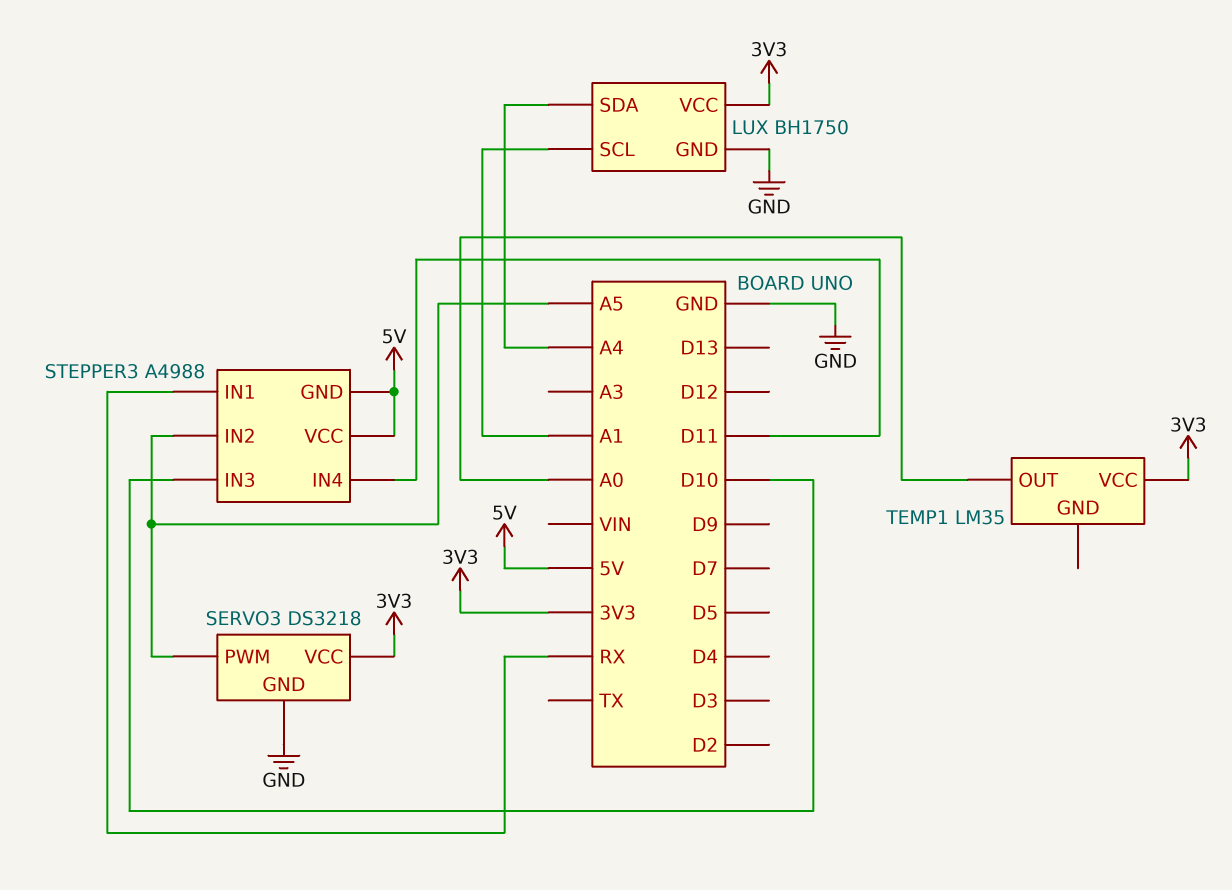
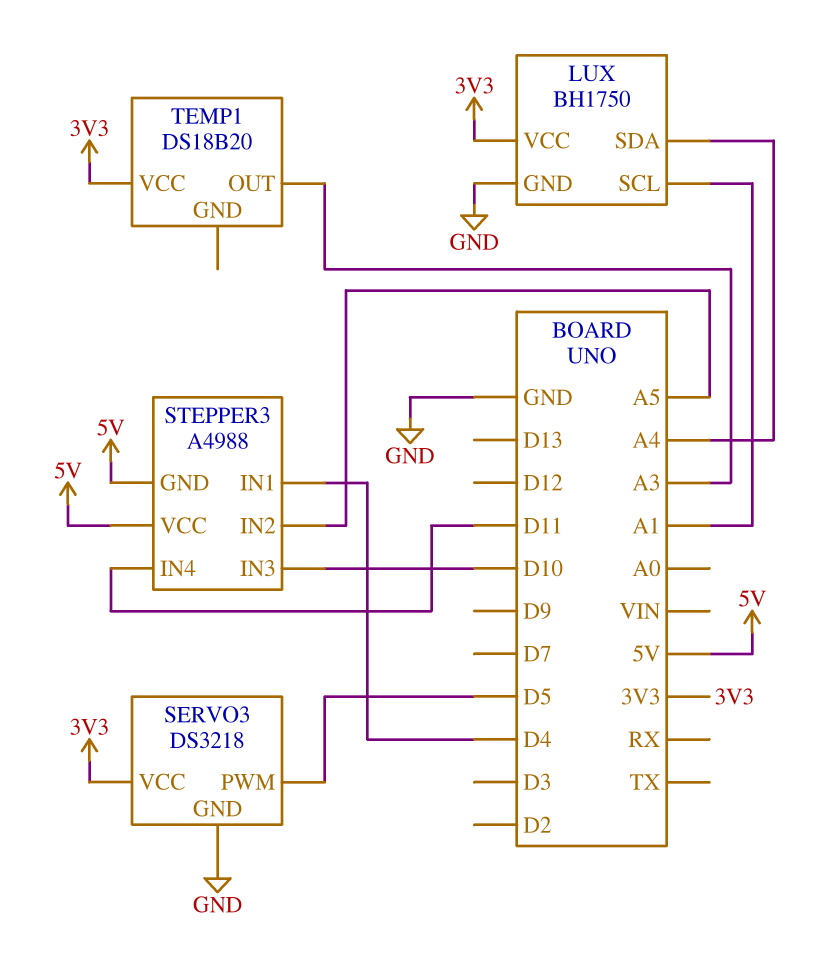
SERVO3 pin PWM: A5 -> D5
STEPPER3 pin IN1: RX -> D4
TEMP1: LM35 -> DS18B20
TEMP1 pin OUT: A0 -> A3

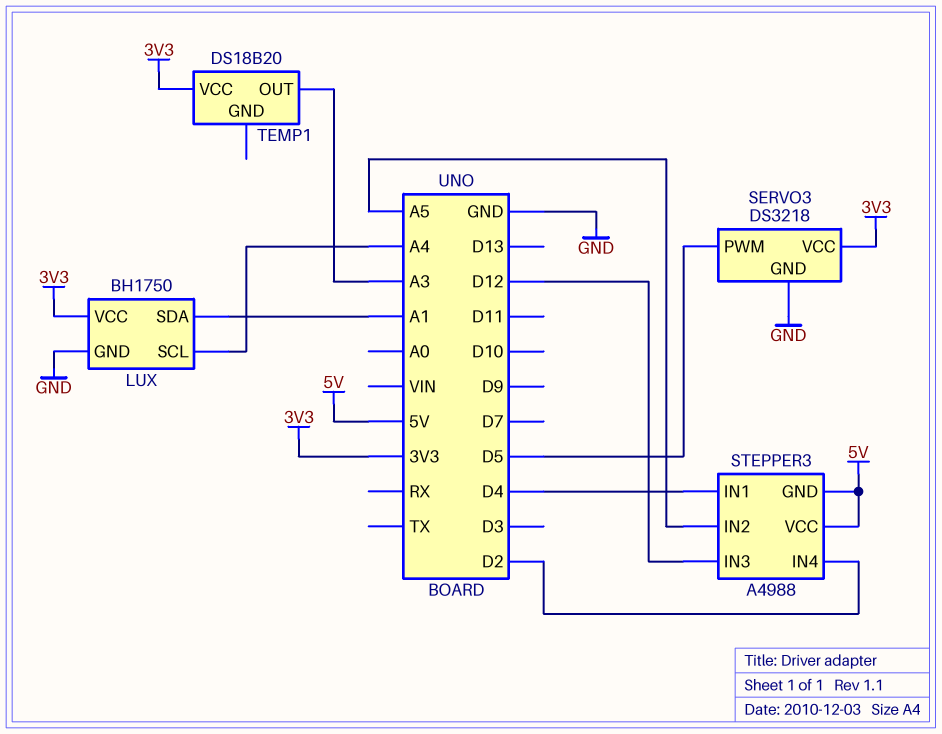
LUX pin SCL: A1 -> A4
LUX pin SDA: A4 -> A1
STEPPER3 pin IN3: D10 -> D12
STEPPER3 pin IN4: D11 -> D2

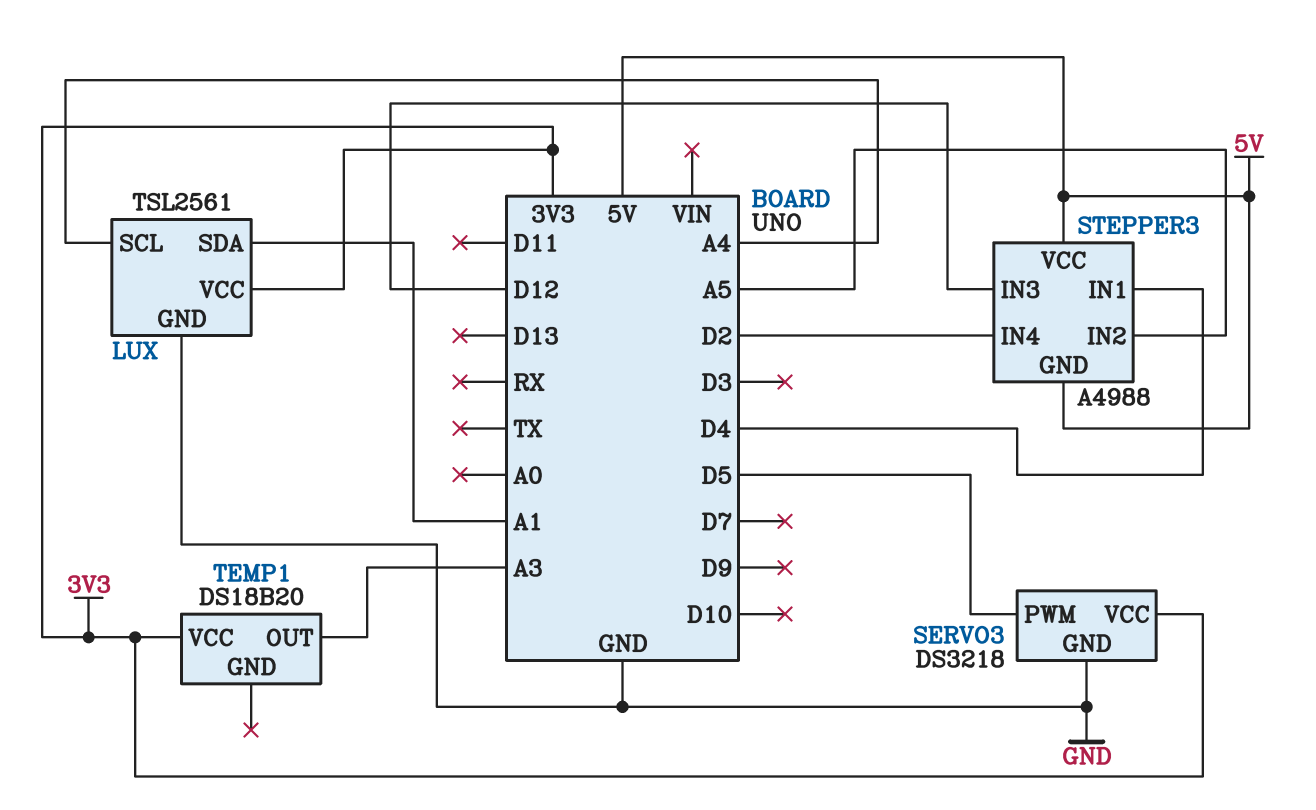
LUX: BH1750 -> TSL2561

